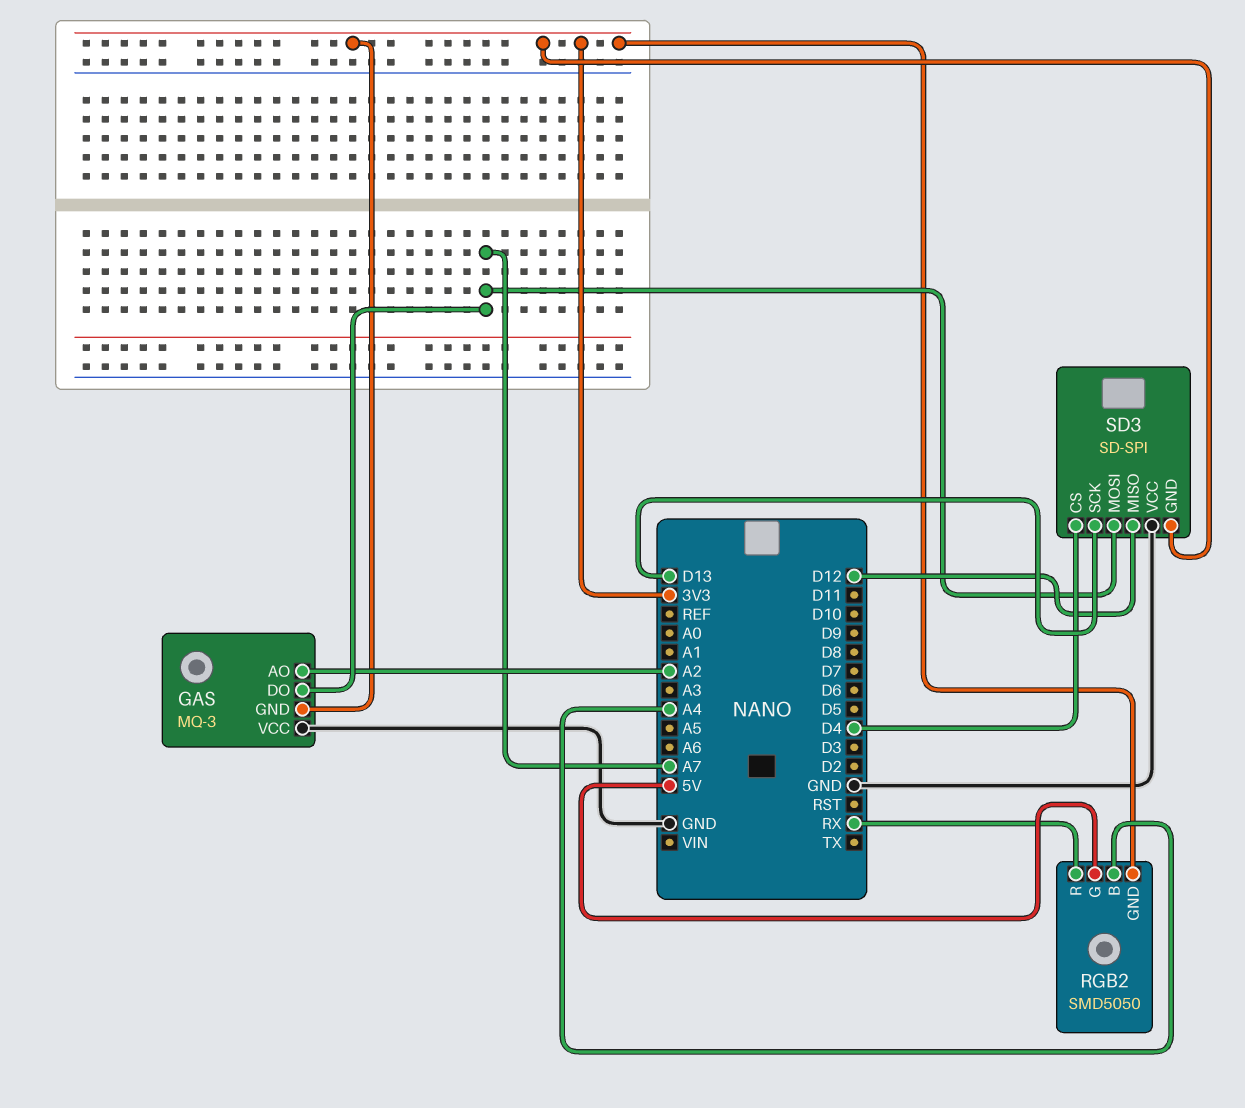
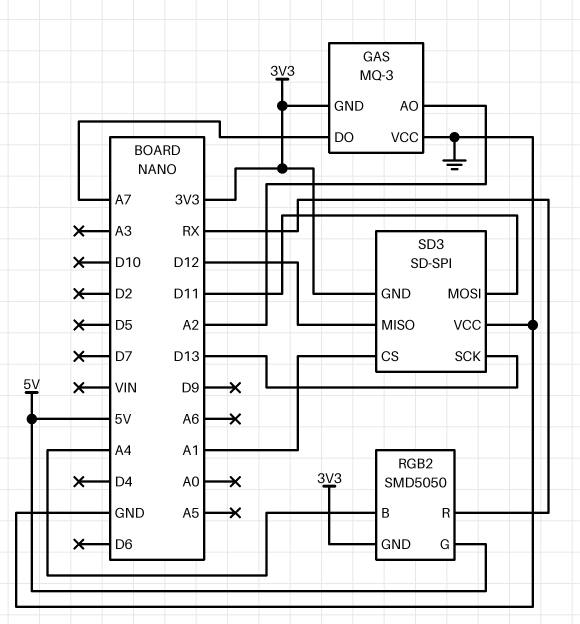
SD3 pin CS: D4 -> A1
SD3 pin MOSI: A7 -> D11

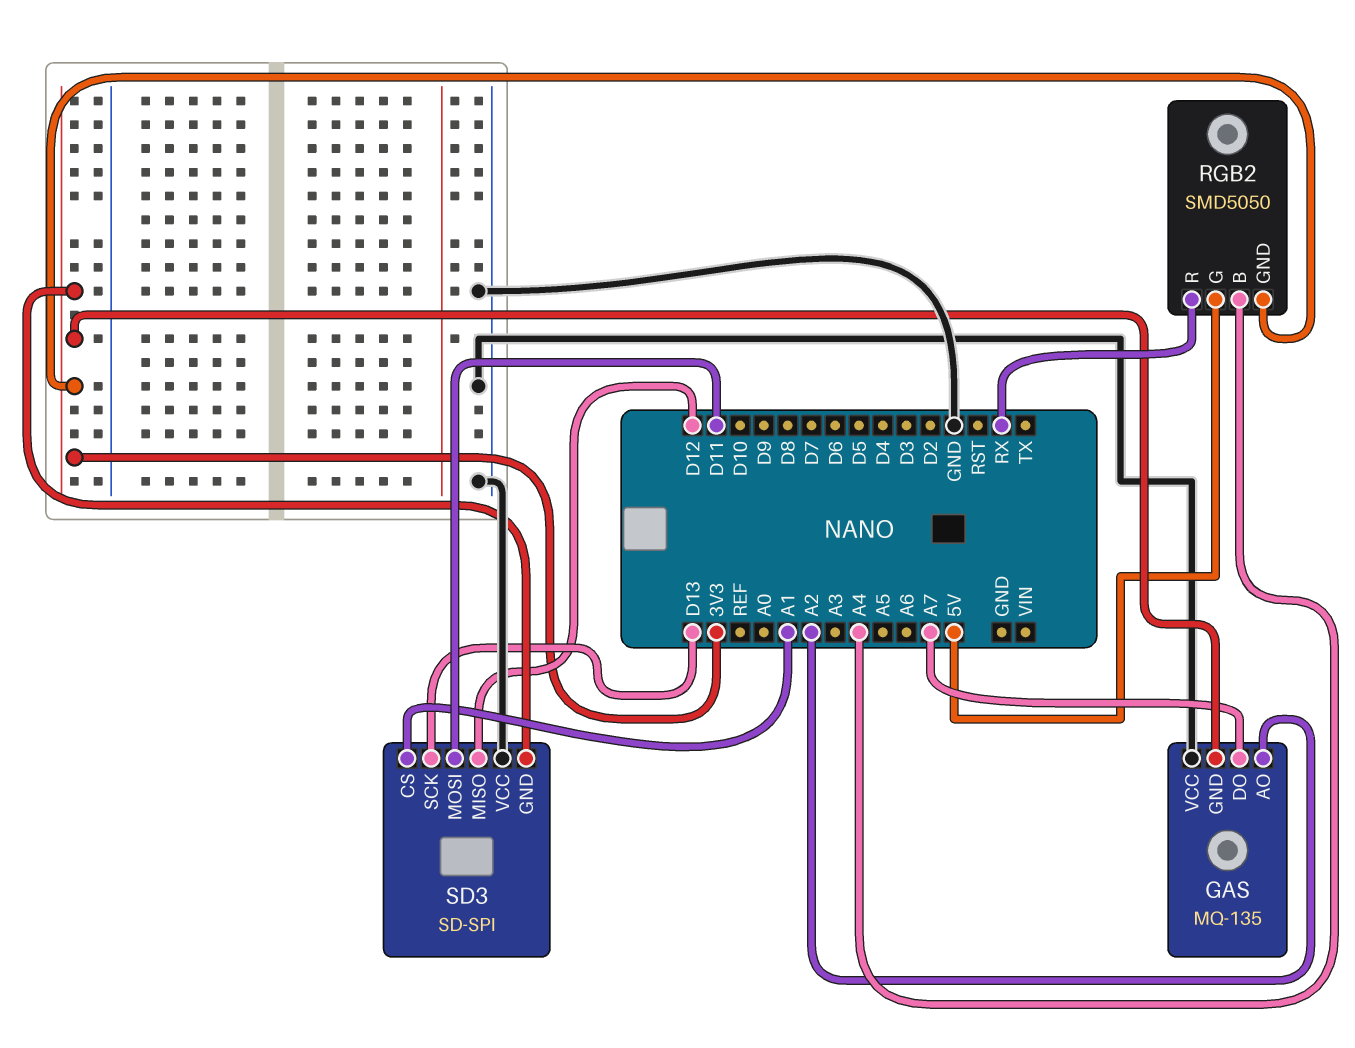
GAS: MQ-3 -> MQ-135

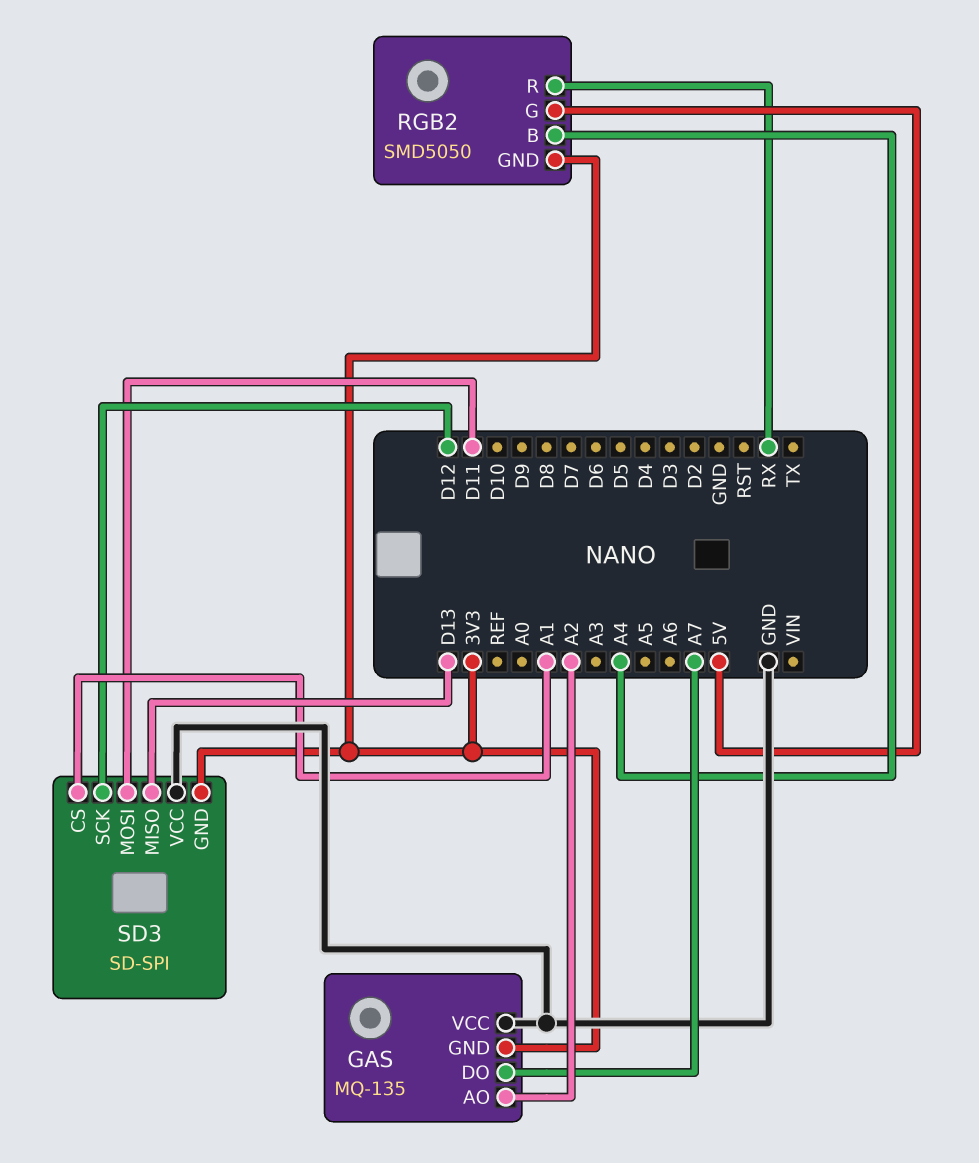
SD3 pin MISO: D12 -> D13
SD3 pin SCK: D13 -> D12

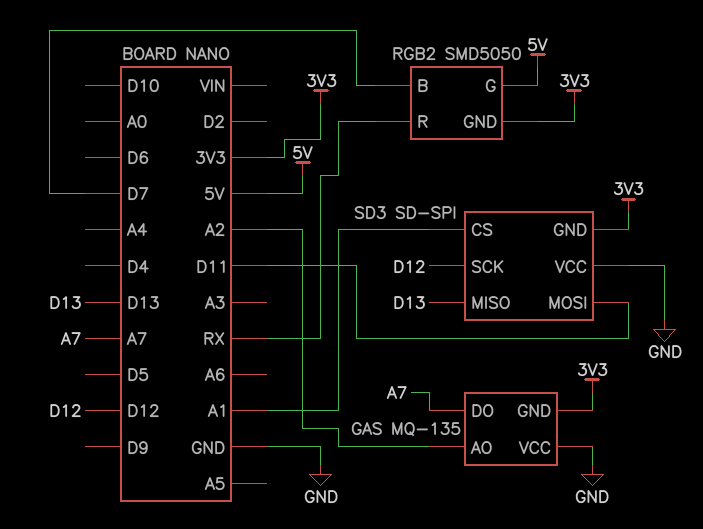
RGB2 pin B: A4 -> D7

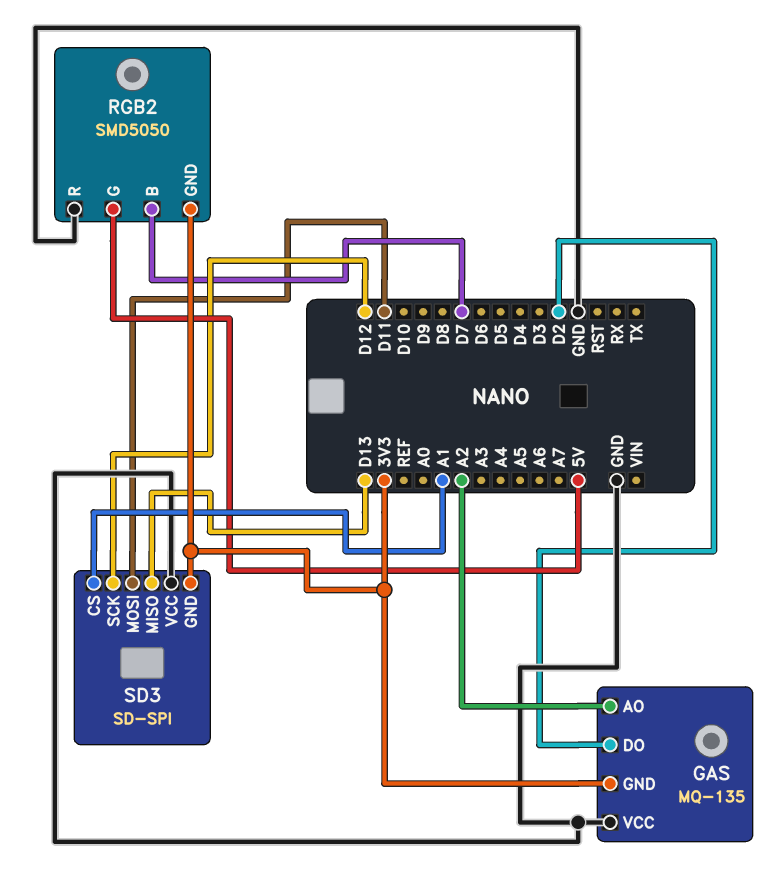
GAS pin DO: A7 -> D2
RGB2 pin R: RX -> GND

